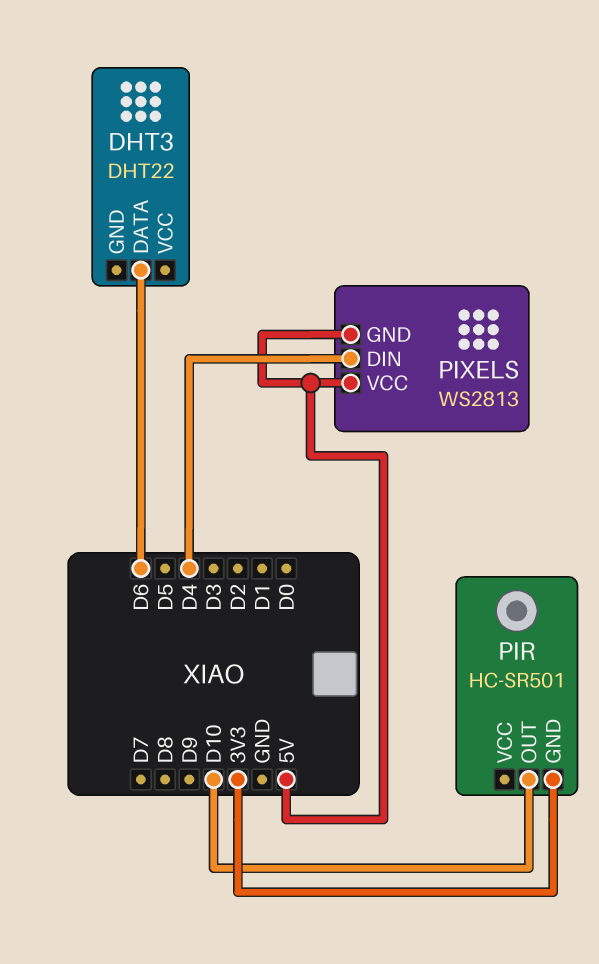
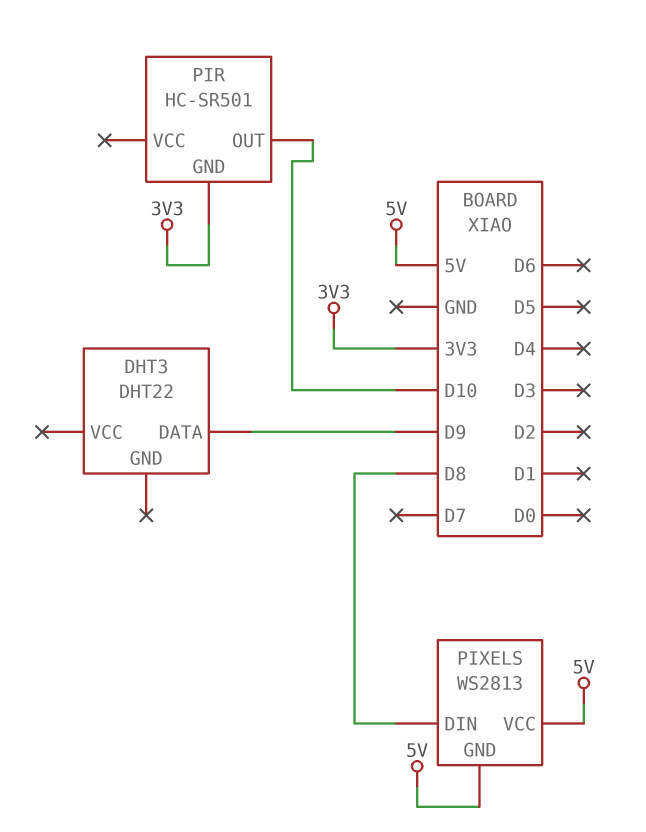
DHT3 pin DATA: D6 -> D9
PIXELS pin DIN: D4 -> D8

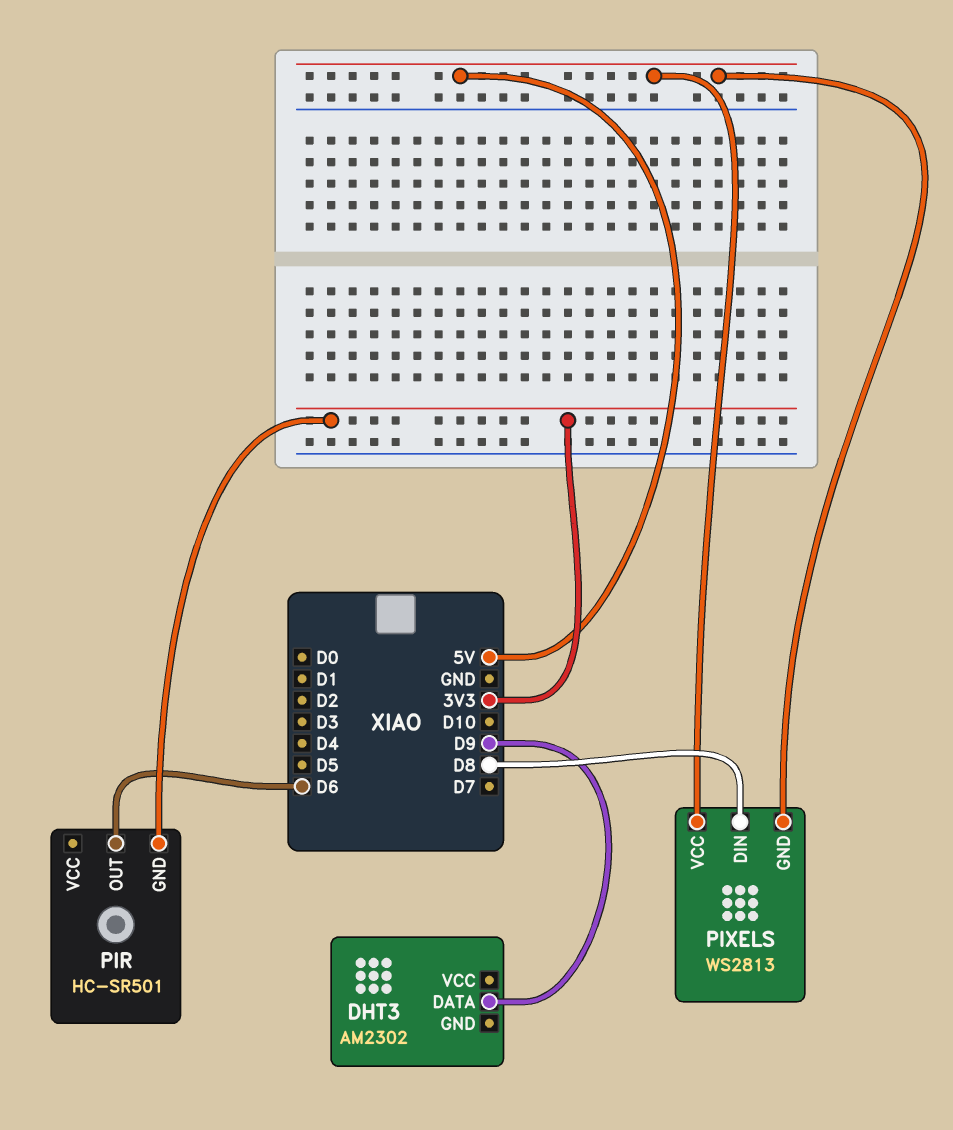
DHT3: DHT22 -> AM2302
PIR pin OUT: D10 -> D6

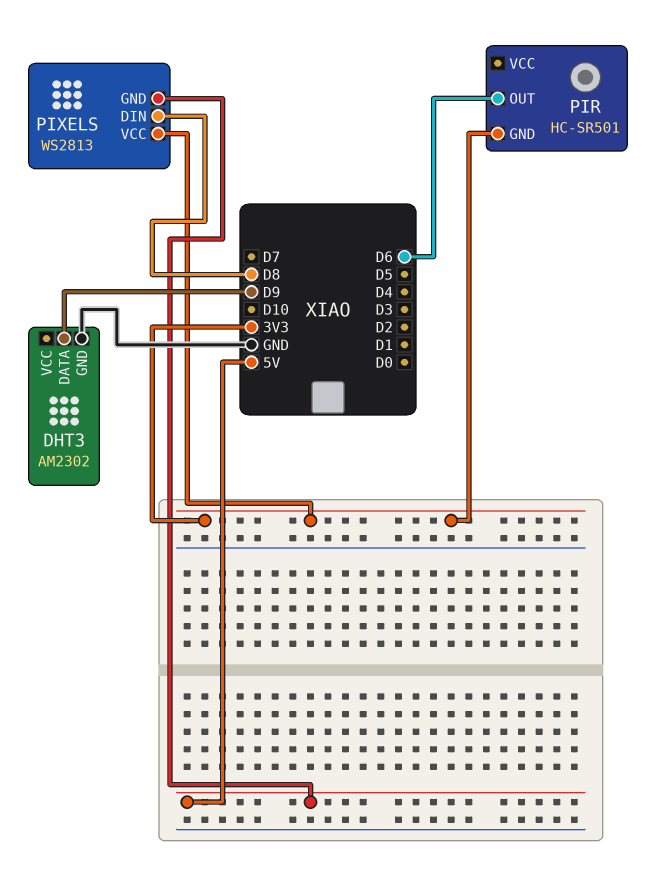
DHT3 pin GND: none -> GND
PIXELS pin VCC: 5V -> 3V3

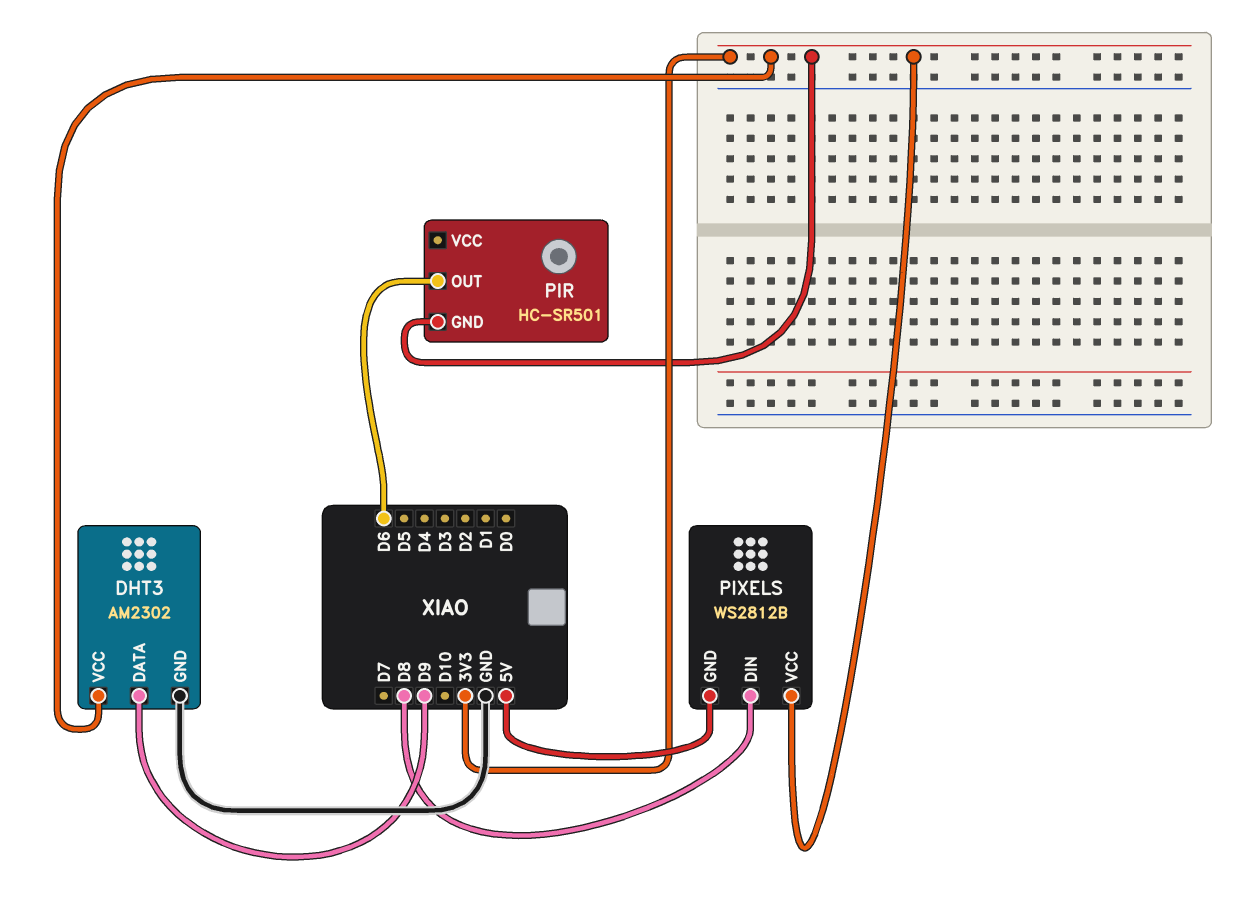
DHT3 pin VCC: none -> 3V3
PIXELS: WS2813 -> WS2812B

